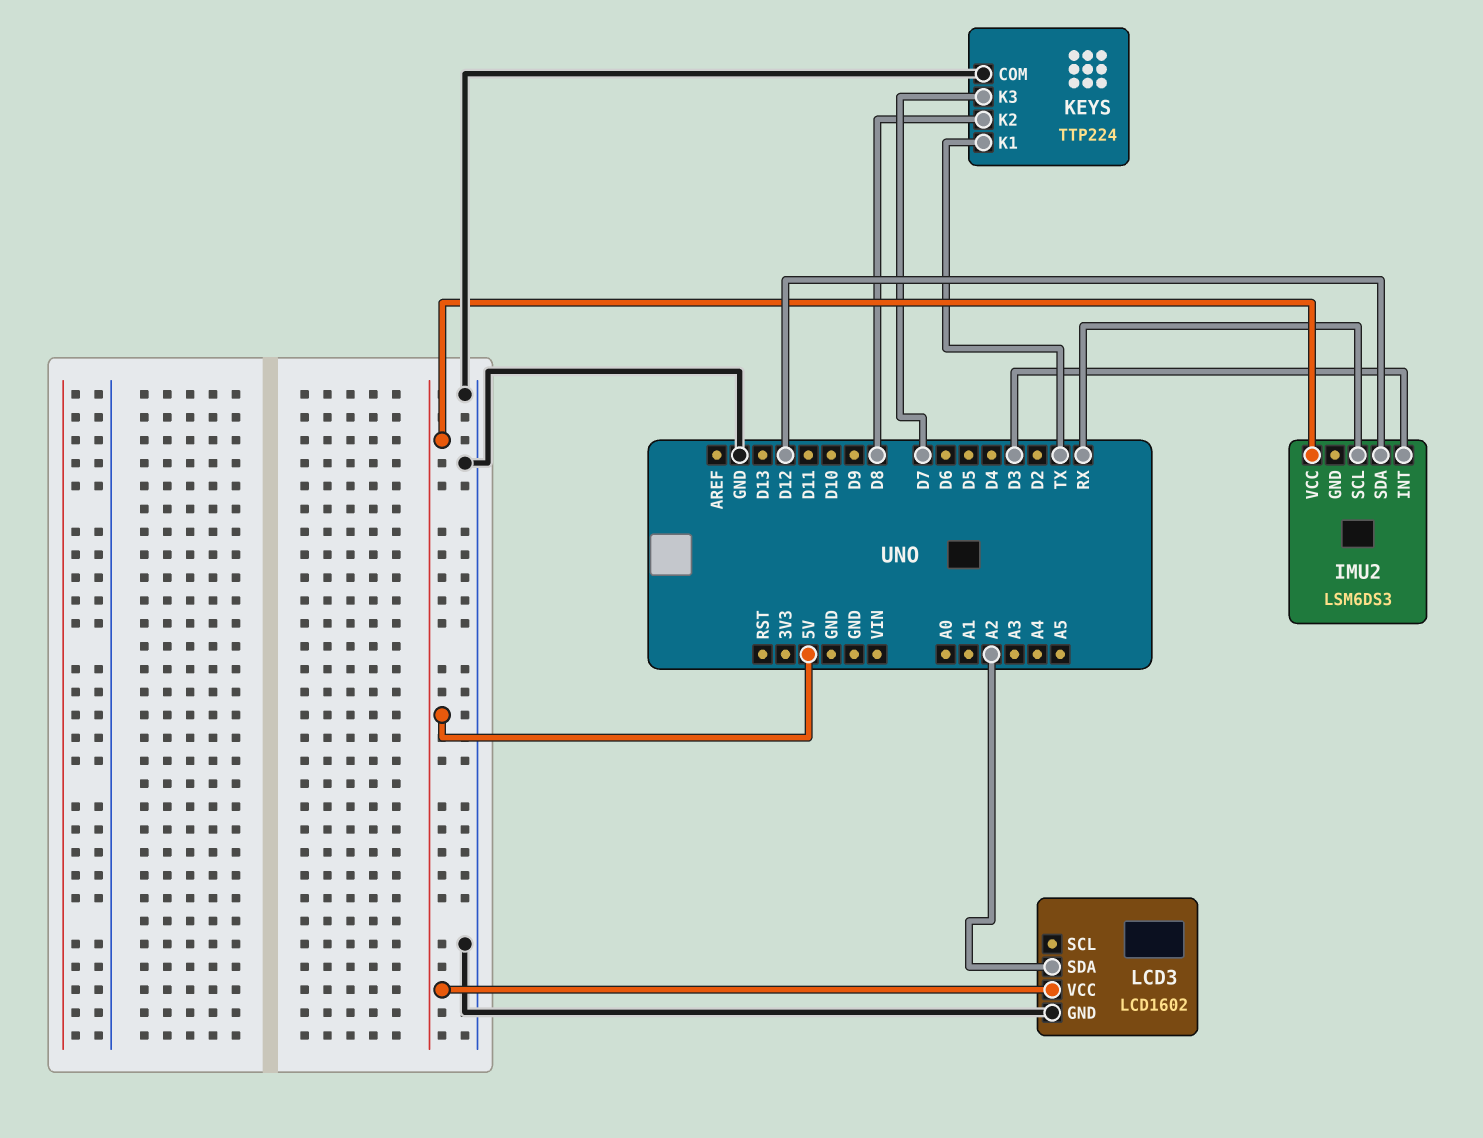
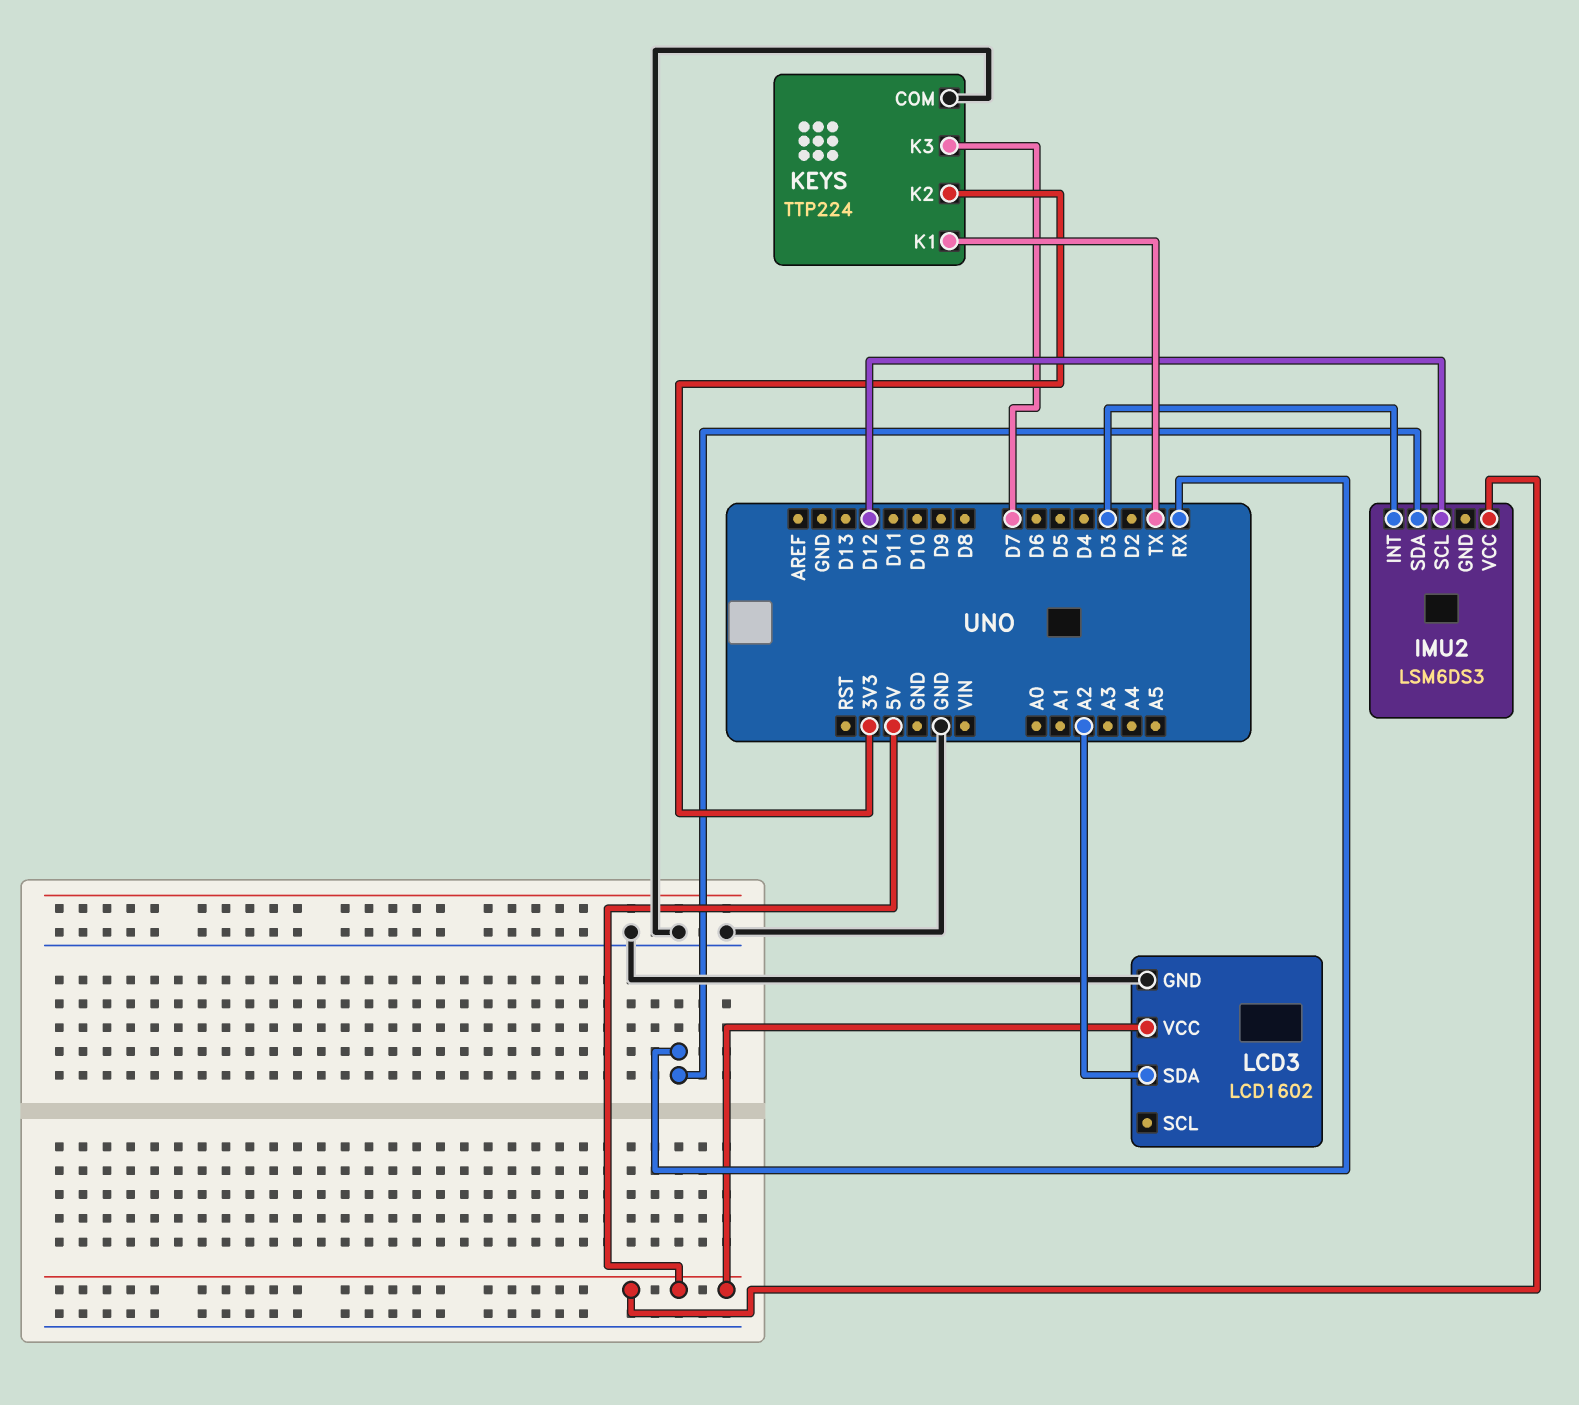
IMU2 pin SCL: RX -> D12
IMU2 pin SDA: D12 -> RX
KEYS pin K2: D8 -> 3V3

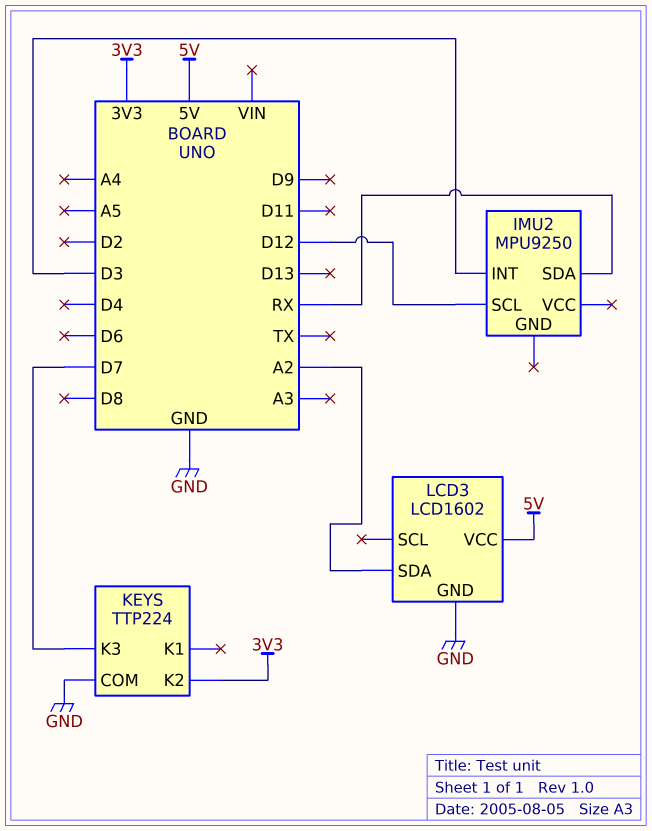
IMU2: LSM6DS3 -> MPU9250
IMU2 pin VCC: 5V -> none
KEYS pin K1: TX -> none

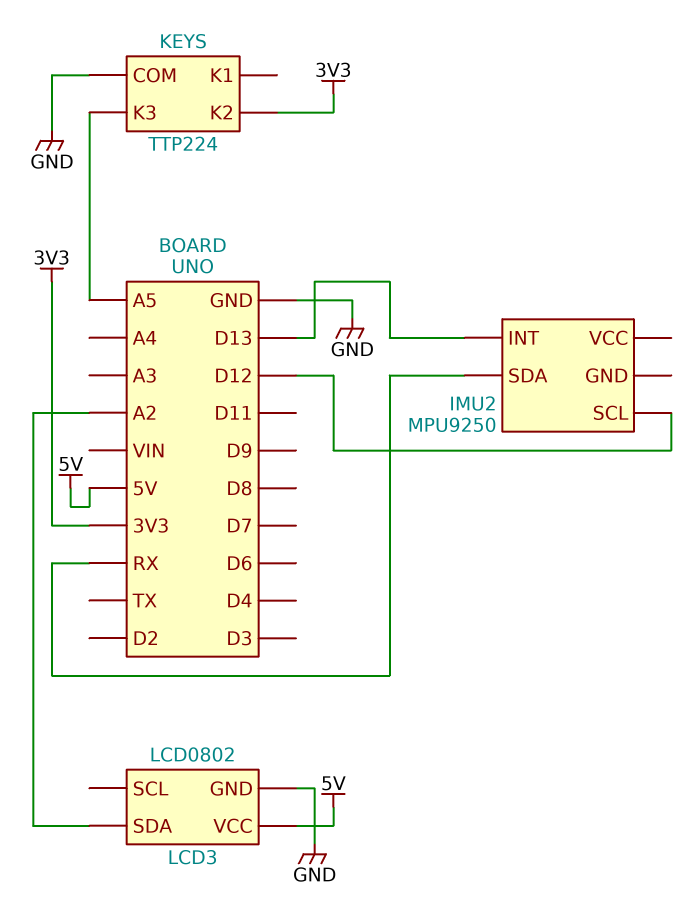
IMU2 pin INT: D3 -> D13
KEYS pin K3: D7 -> A5
LCD3: LCD1602 -> LCD0802

